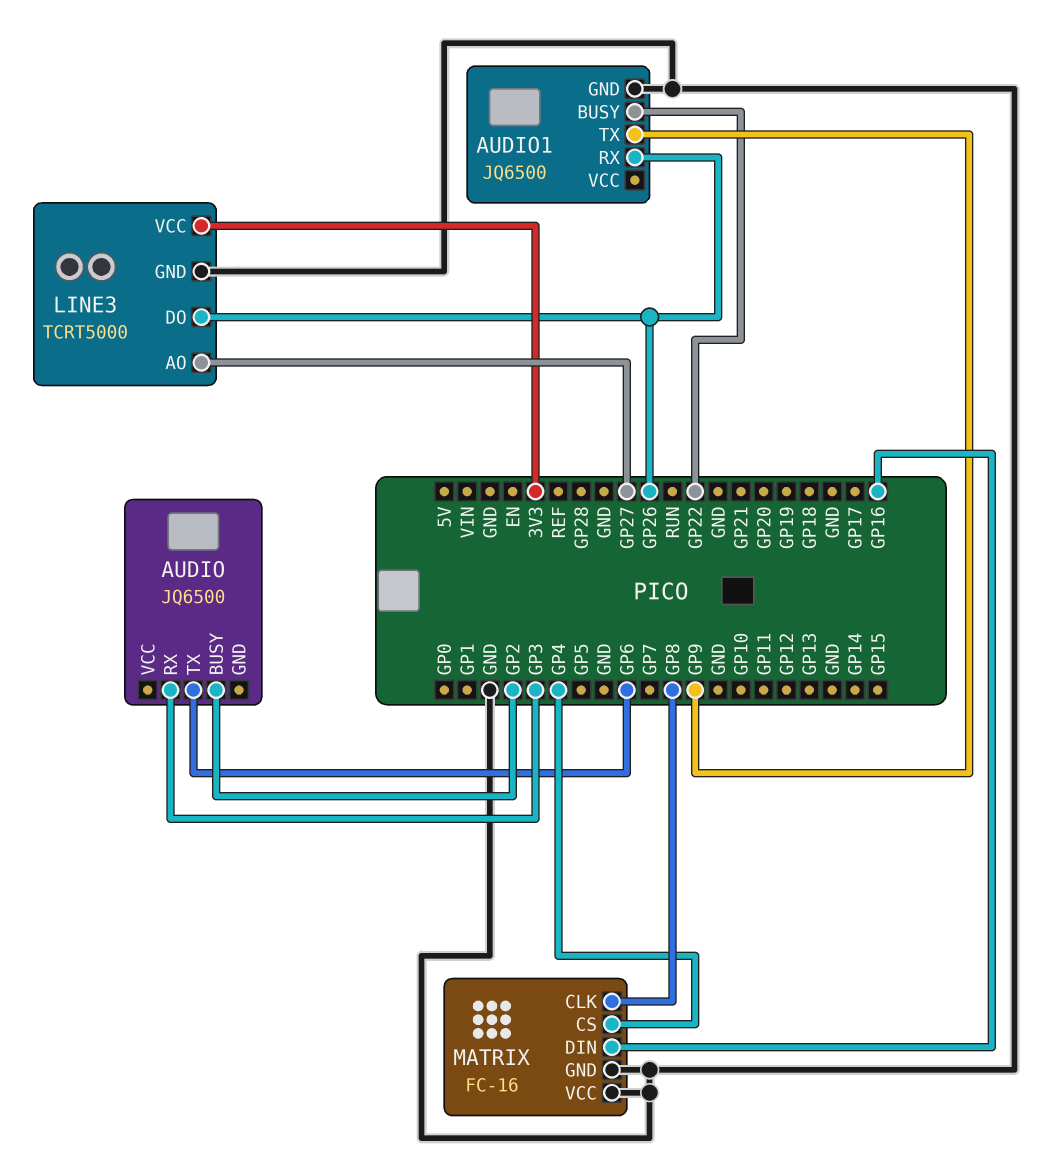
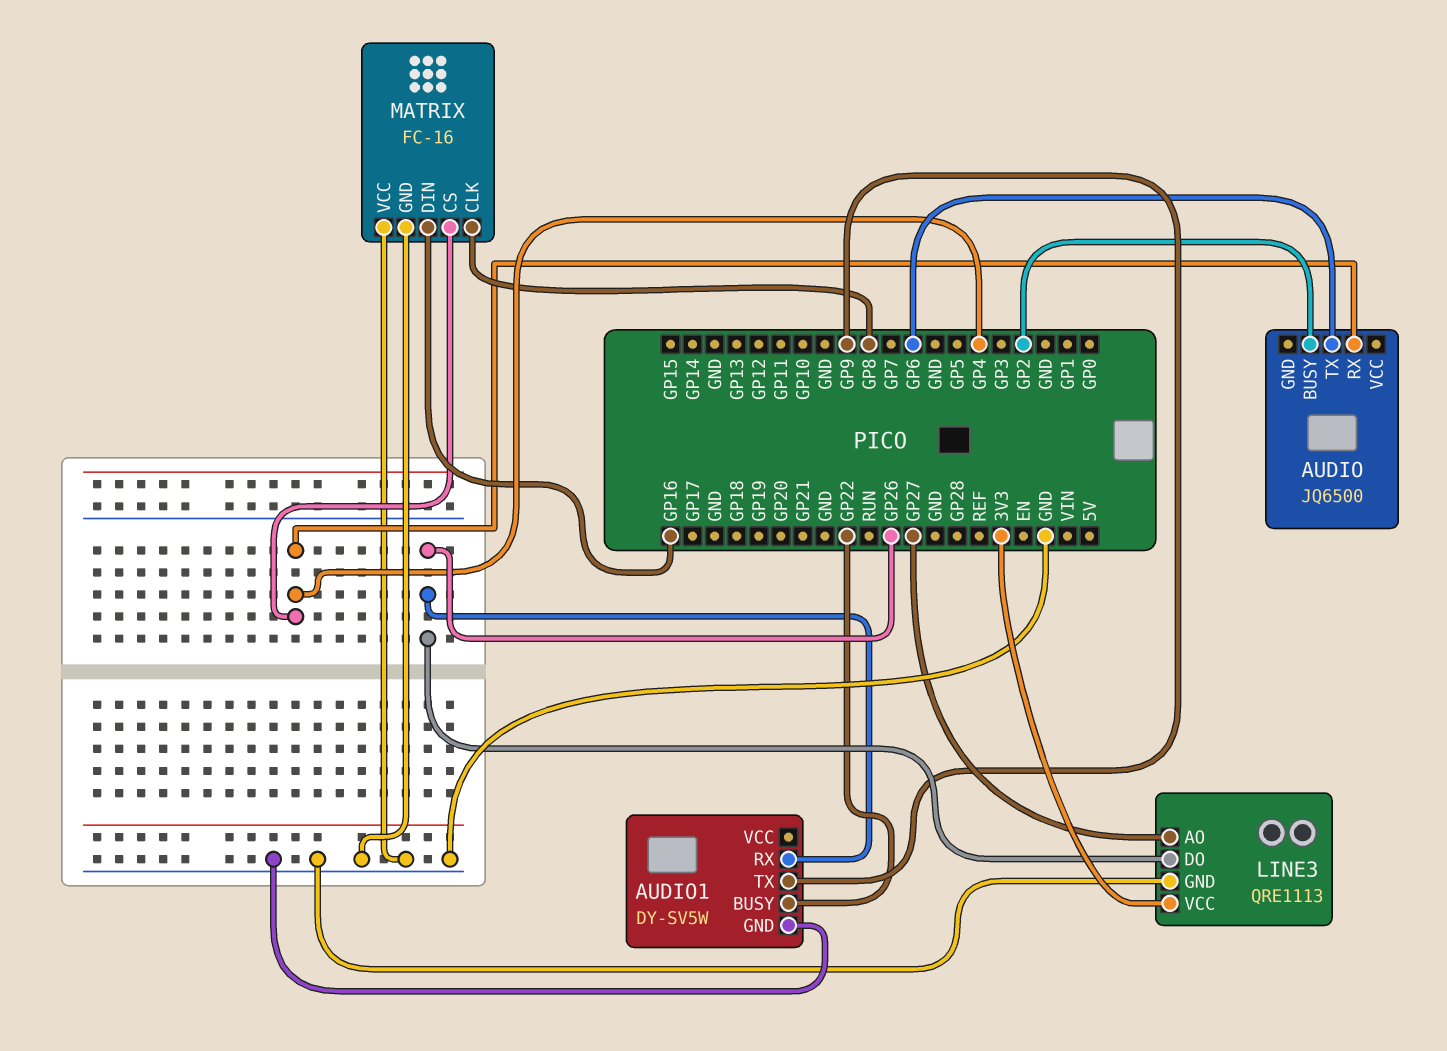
AUDIO pin RX: GP3 -> GP4
AUDIO1: JQ6500 -> DY-SV5W
LINE3: TCRT5000 -> QRE1113

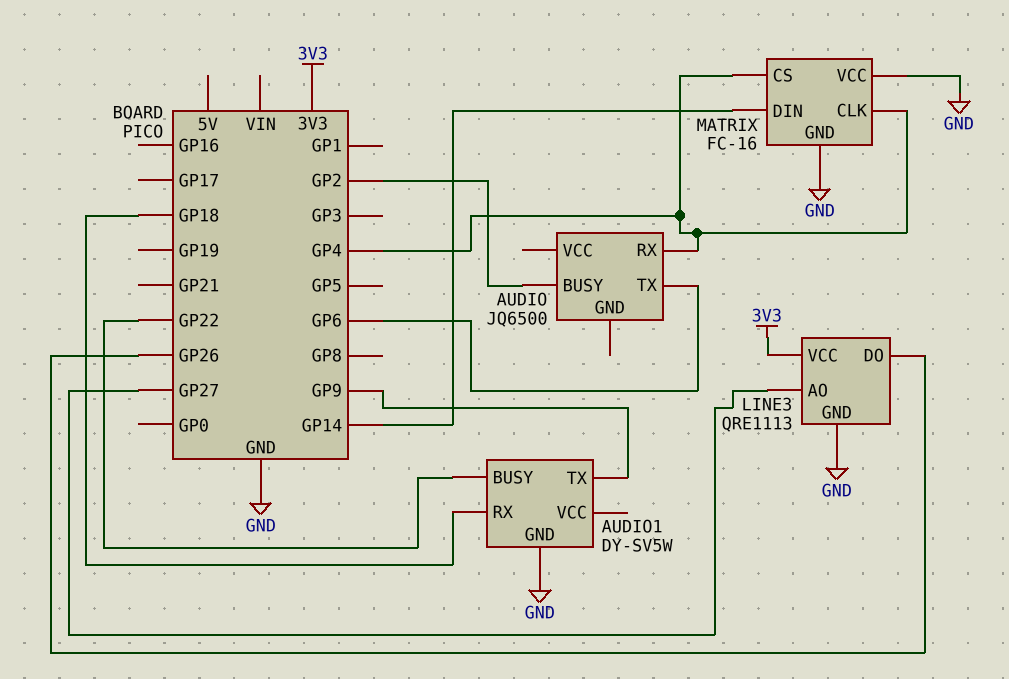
AUDIO1 pin RX: GP26 -> GP18
MATRIX pin CLK: GP8 -> GP4
MATRIX pin DIN: GP16 -> GP14

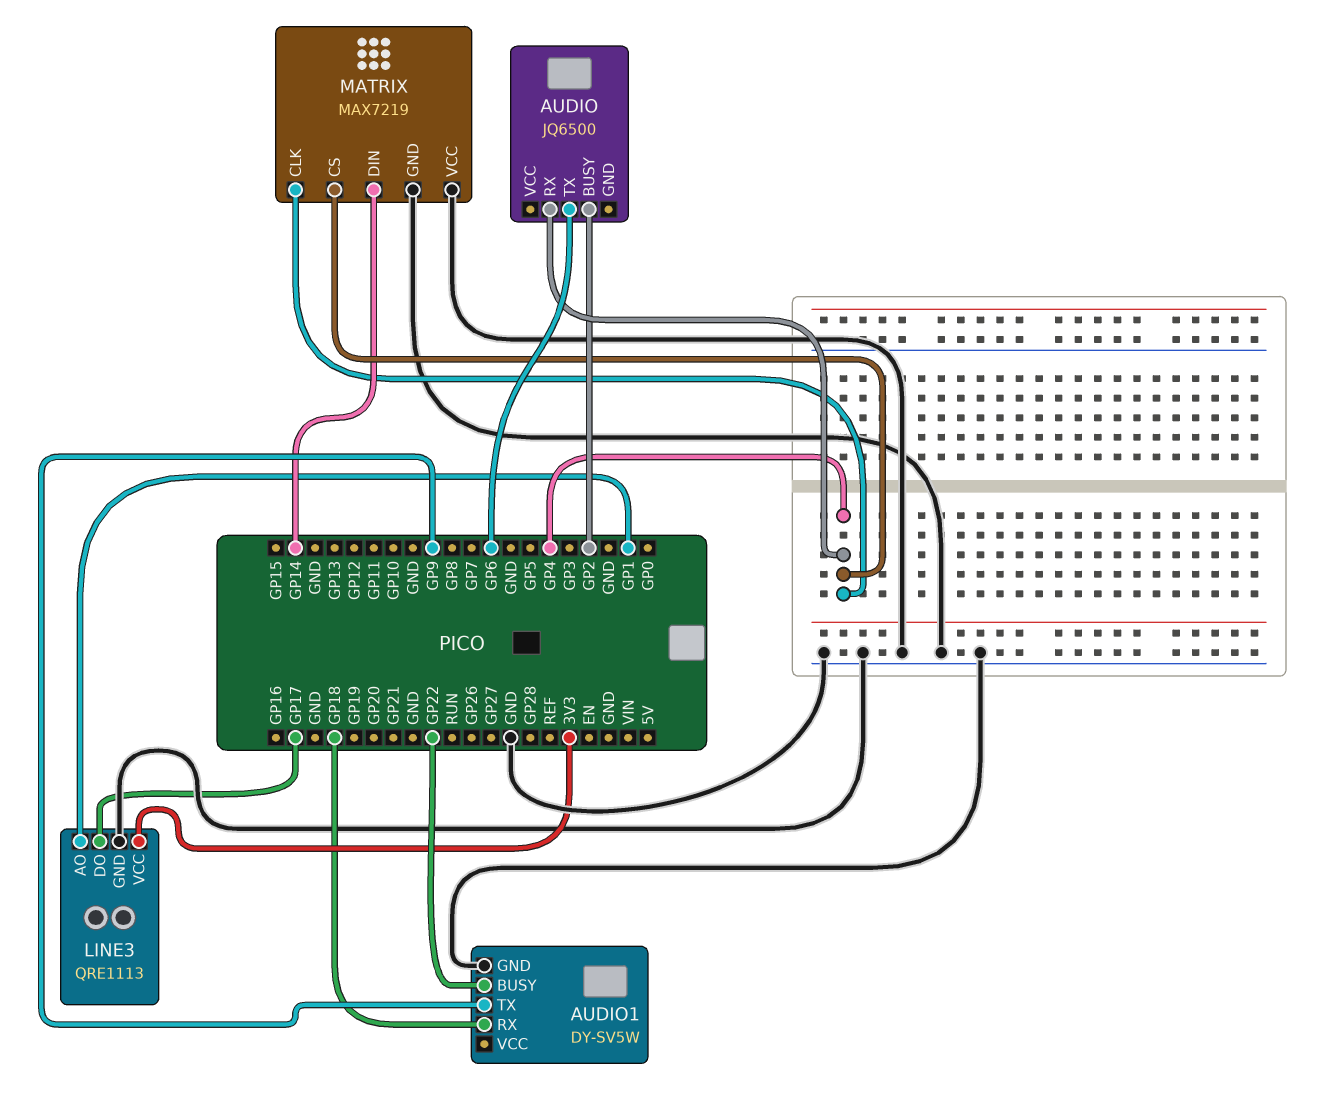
LINE3 pin AO: GP27 -> GP1
LINE3 pin DO: GP26 -> GP17
MATRIX: FC-16 -> MAX7219

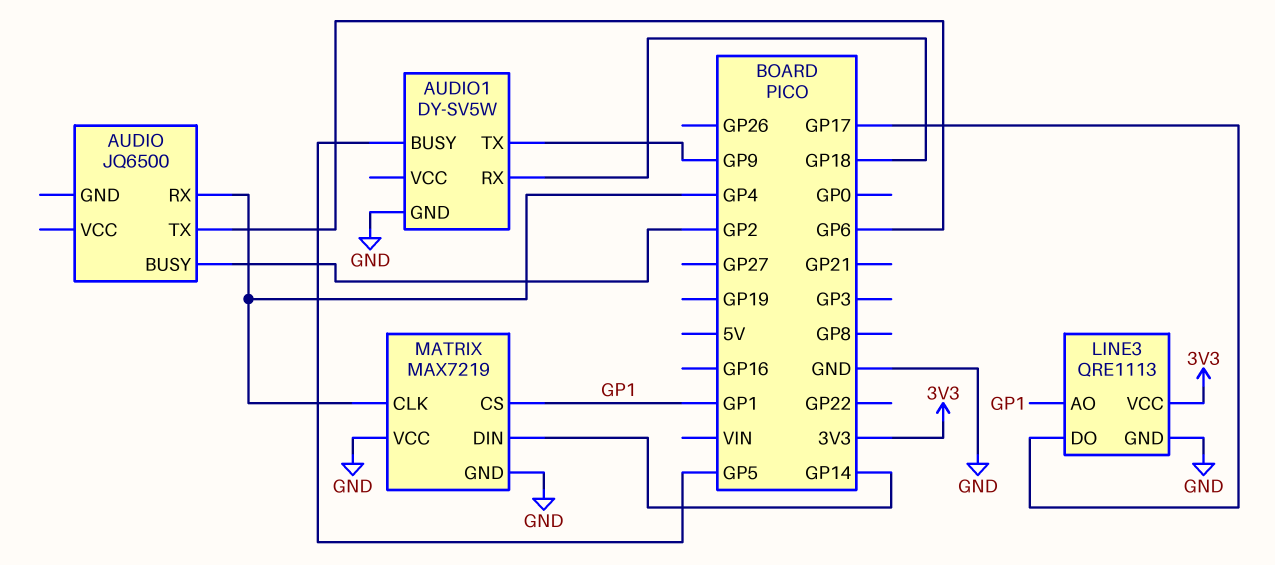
AUDIO1 pin BUSY: GP22 -> GP5
MATRIX pin CS: GP4 -> GP1

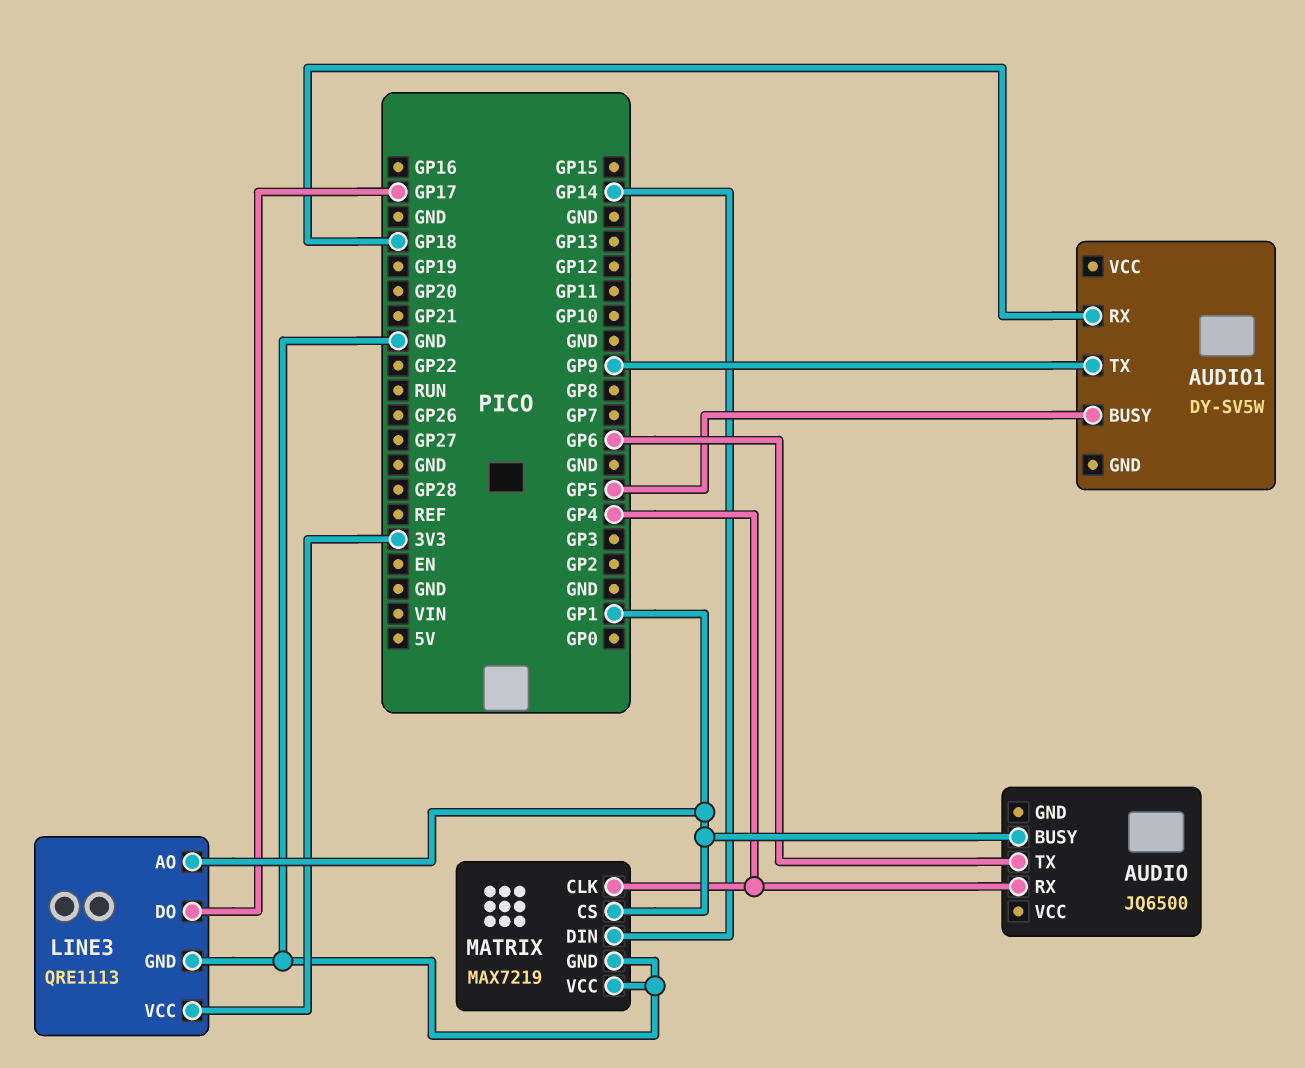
AUDIO pin BUSY: GP2 -> GP1
AUDIO1 pin GND: GND -> none

